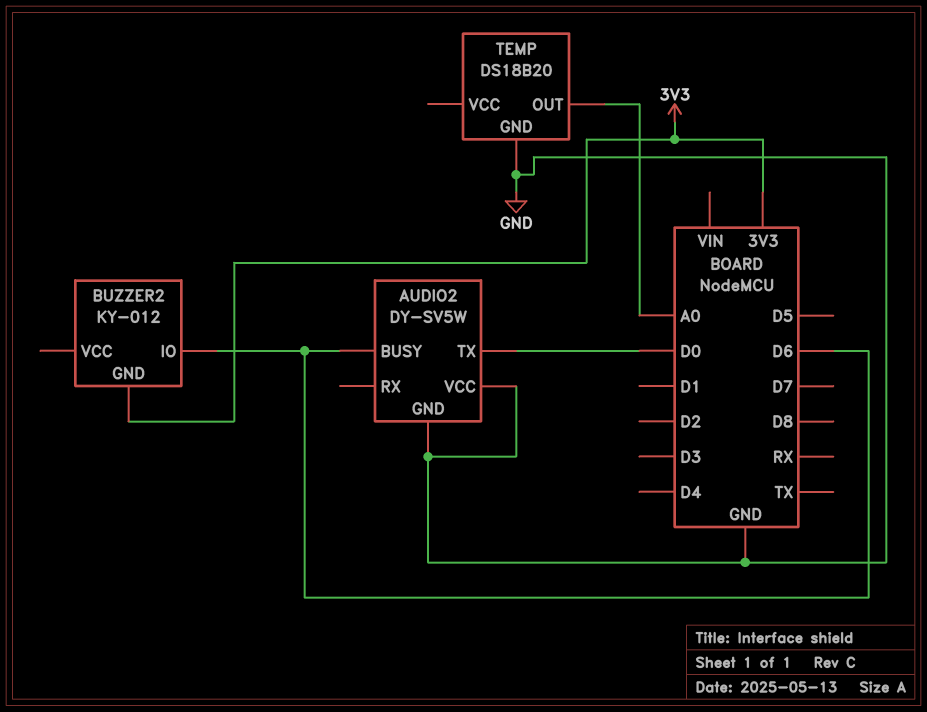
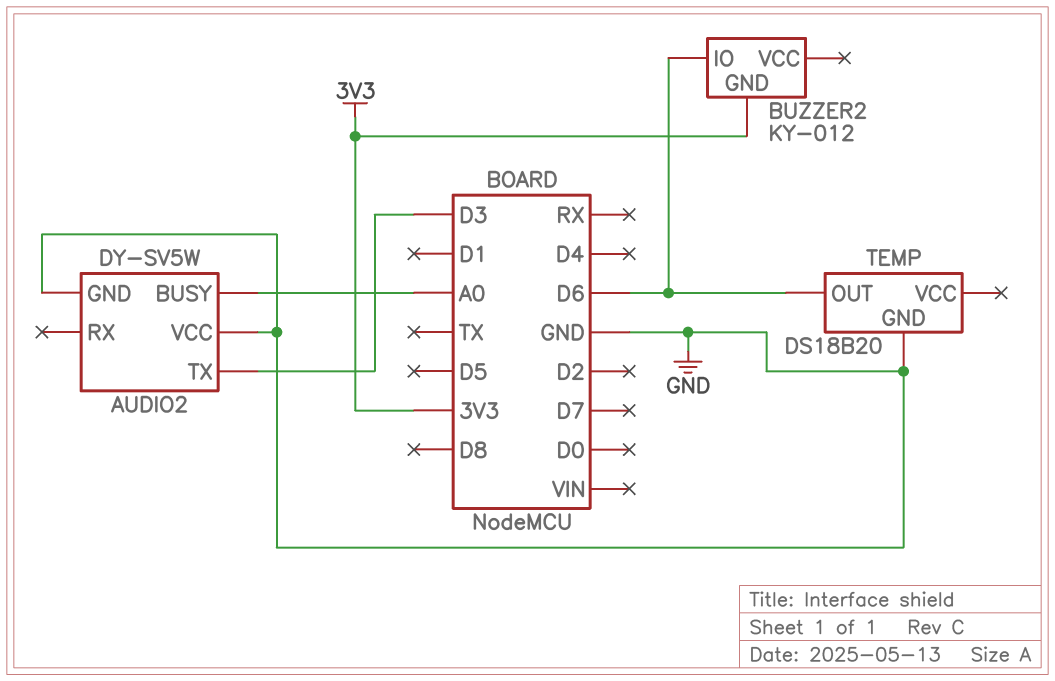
AUDIO2 pin BUSY: D6 -> A0
AUDIO2 pin TX: D0 -> D3
TEMP pin OUT: A0 -> D6

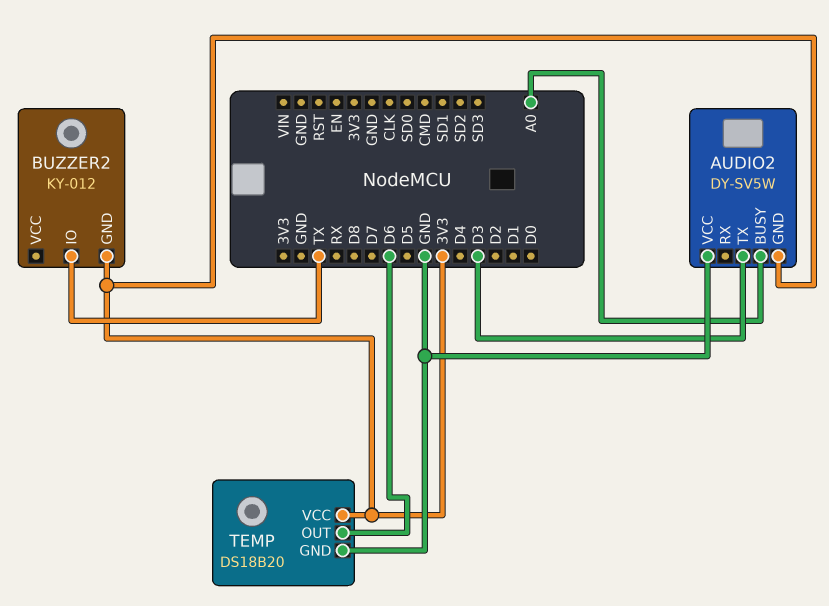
AUDIO2 pin GND: GND -> 3V3
BUZZER2 pin IO: D6 -> TX
TEMP pin VCC: none -> 3V3

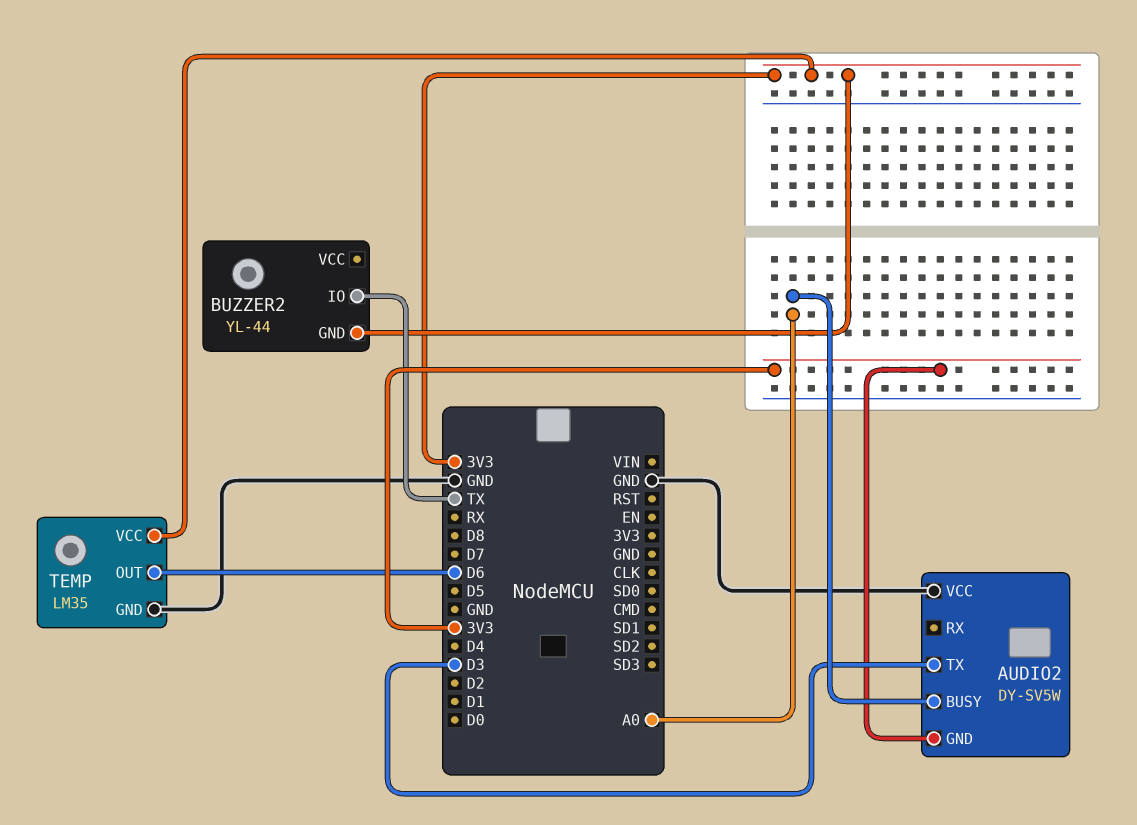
BUZZER2: KY-012 -> YL-44
TEMP: DS18B20 -> LM35

